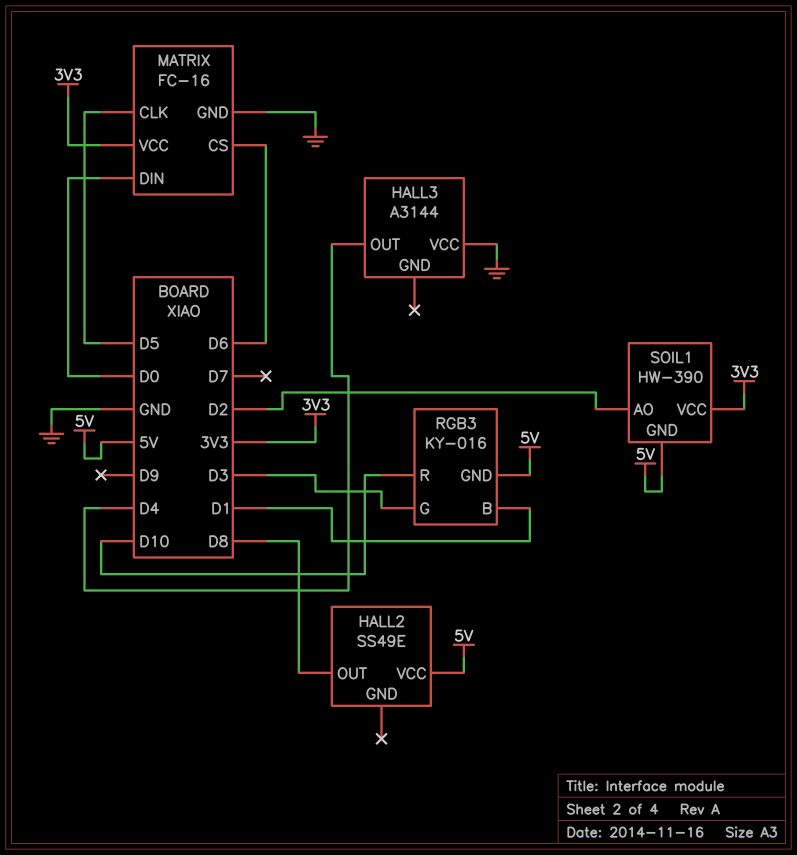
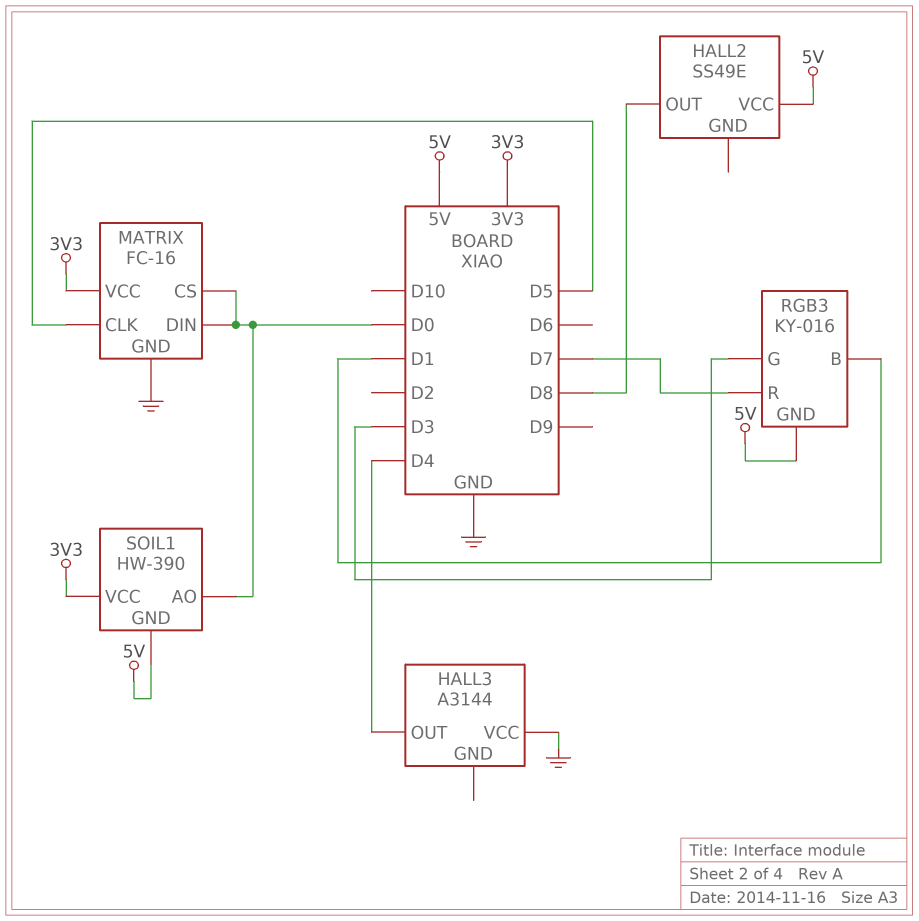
MATRIX pin CS: D6 -> D0
RGB3 pin R: D10 -> D7
SOIL1 pin AO: D2 -> D0

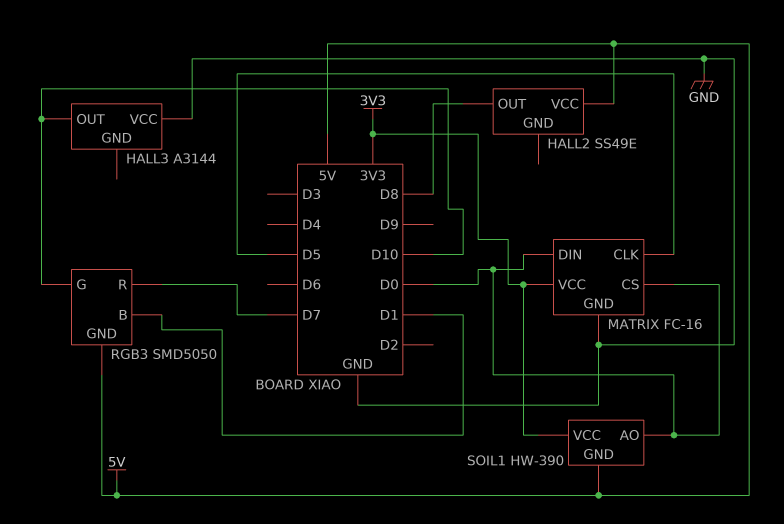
HALL3 pin OUT: D4 -> D10
RGB3: KY-016 -> SMD5050
RGB3 pin G: D3 -> D10

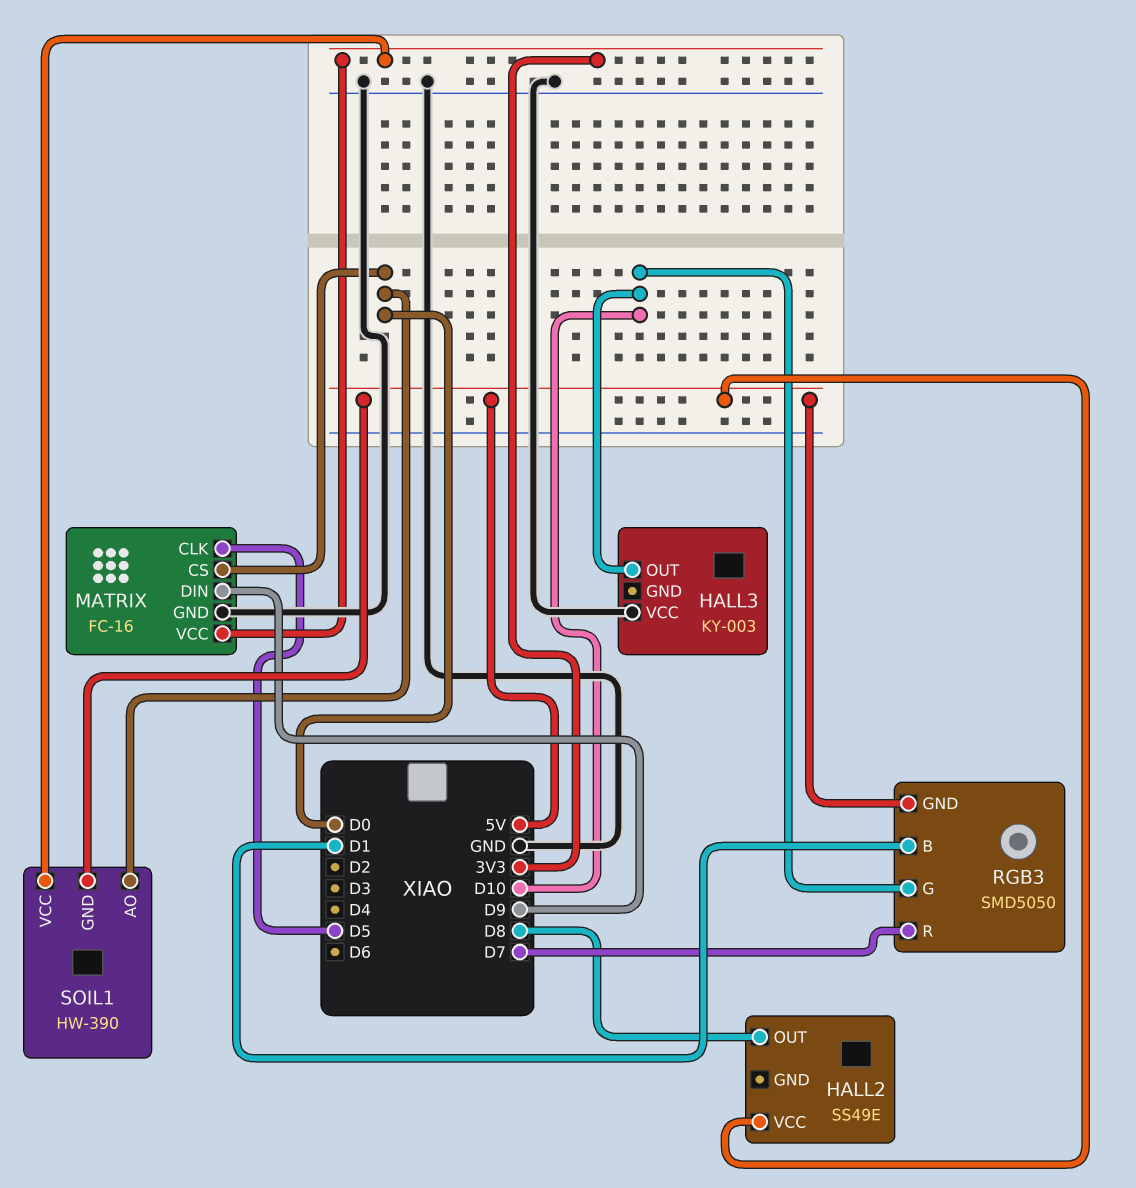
HALL3: A3144 -> KY-003
MATRIX pin DIN: D0 -> D9

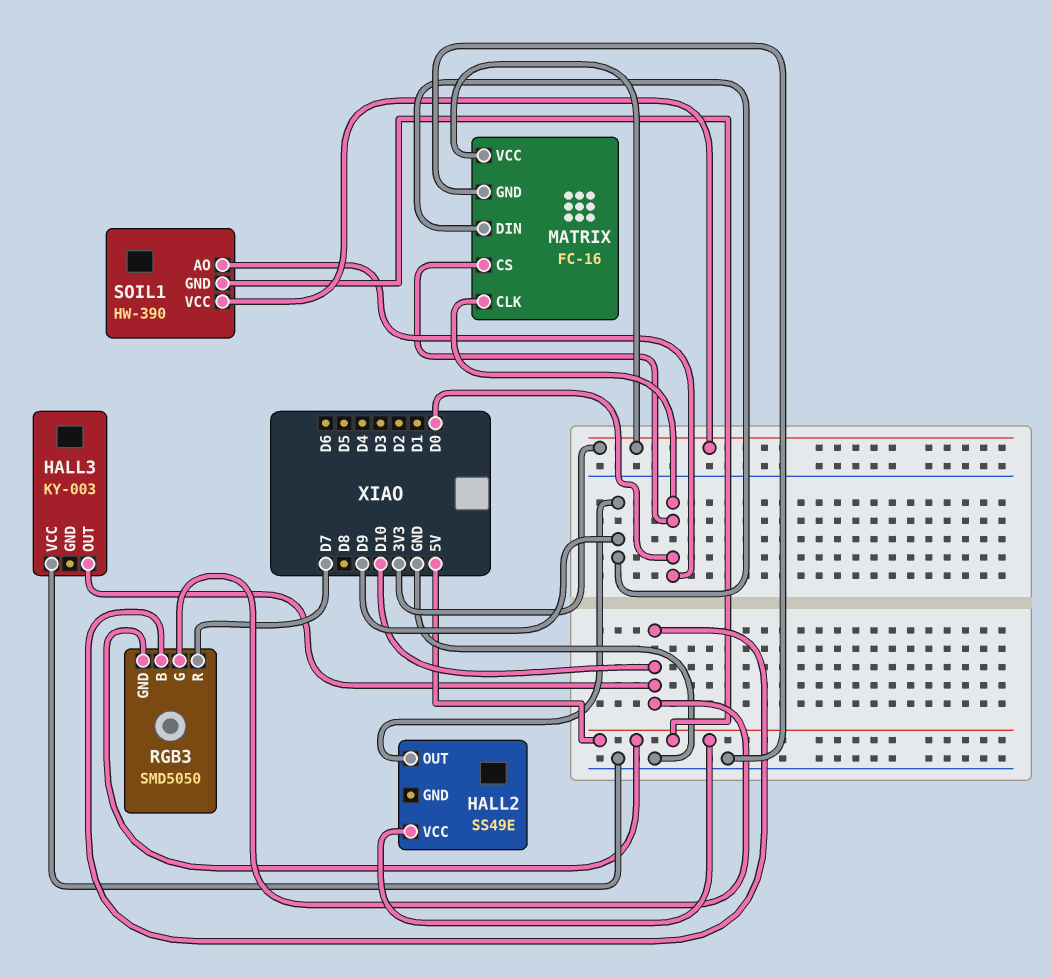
HALL2 pin OUT: D8 -> D9
MATRIX pin CLK: D5 -> D0
RGB3 pin B: D1 -> D10

